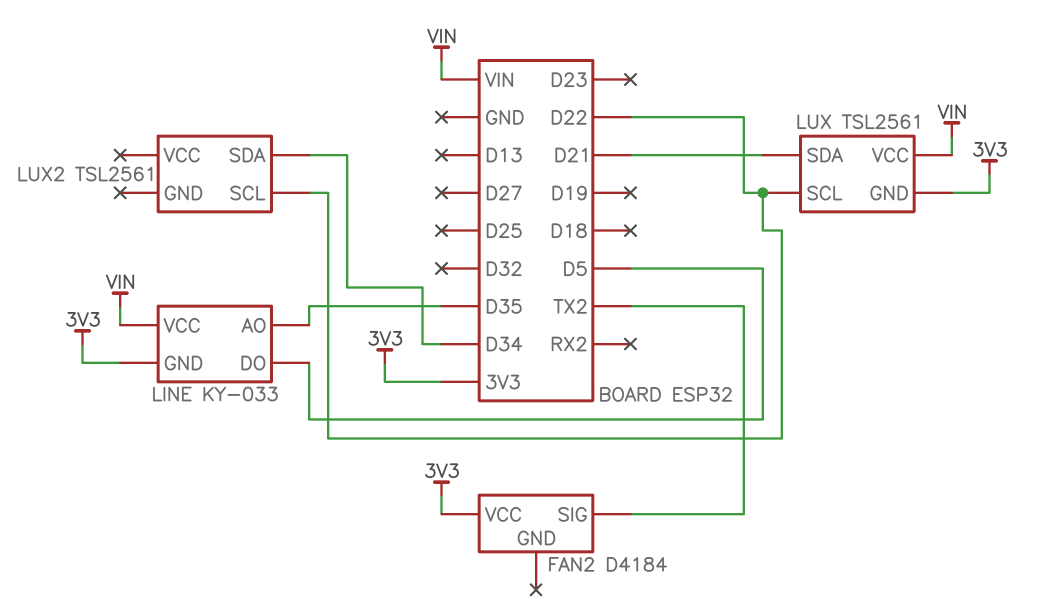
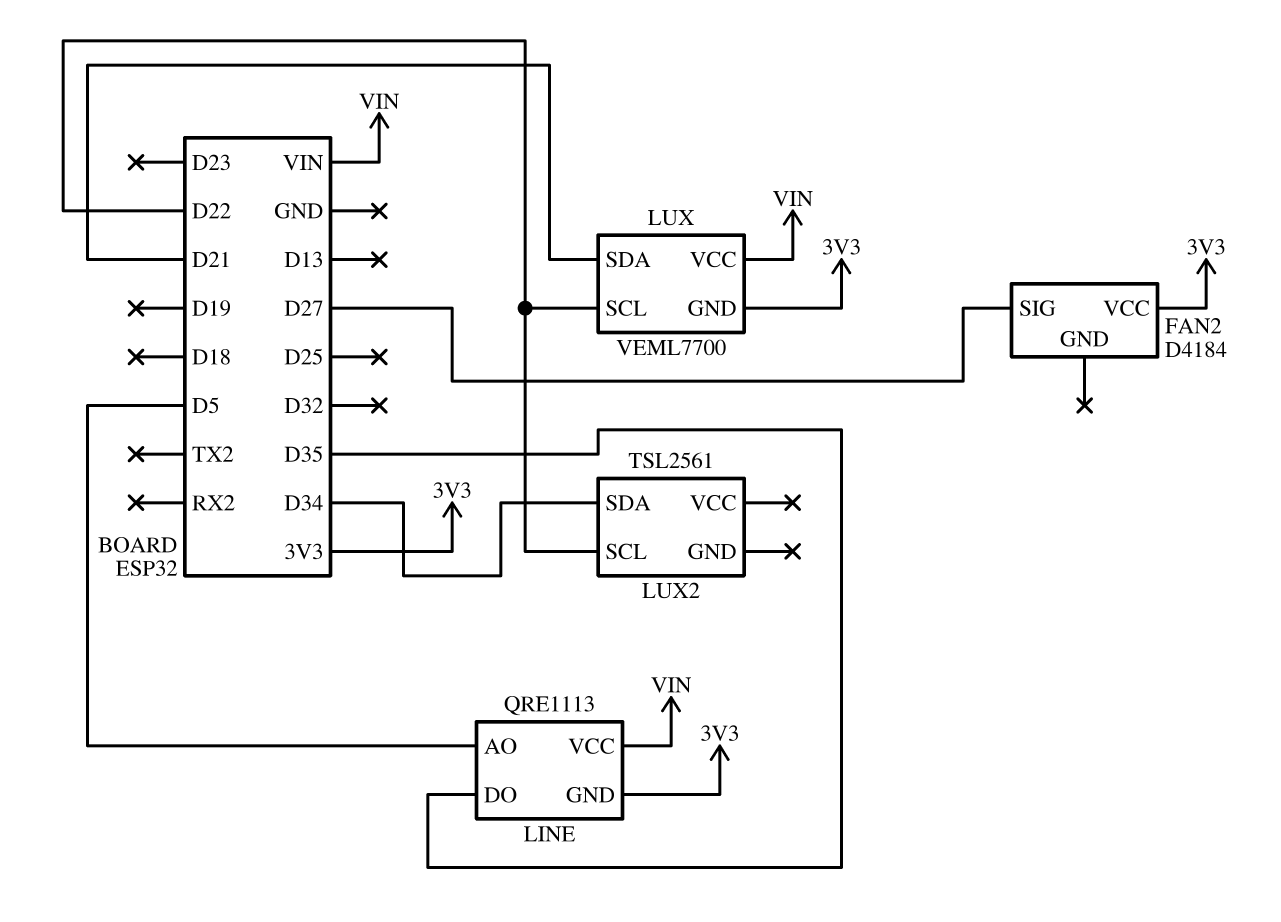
FAN2 pin SIG: TX2 -> D27
LINE: KY-033 -> QRE1113
LINE pin AO: D35 -> D5
LINE pin DO: D5 -> D35
LUX: TSL2561 -> VEML7700

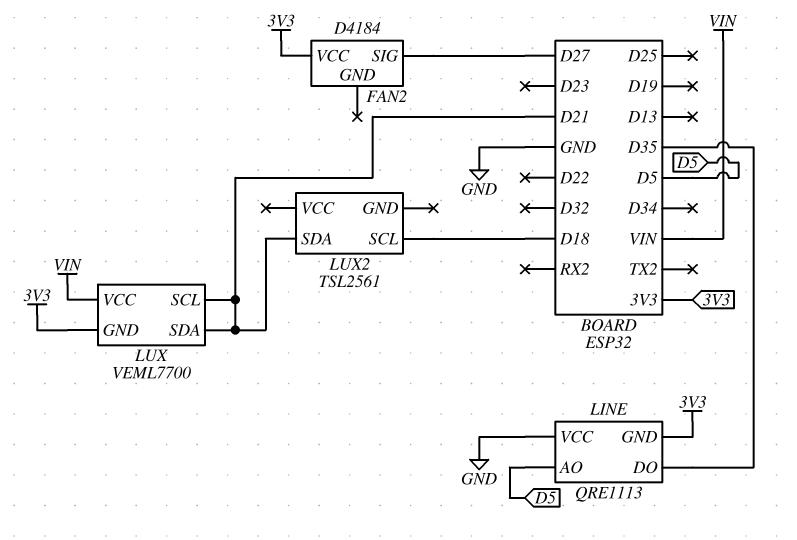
LINE pin VCC: VIN -> GND
LUX pin SCL: D22 -> D21
LUX2 pin SCL: D22 -> D18
LUX2 pin SDA: D34 -> D21

